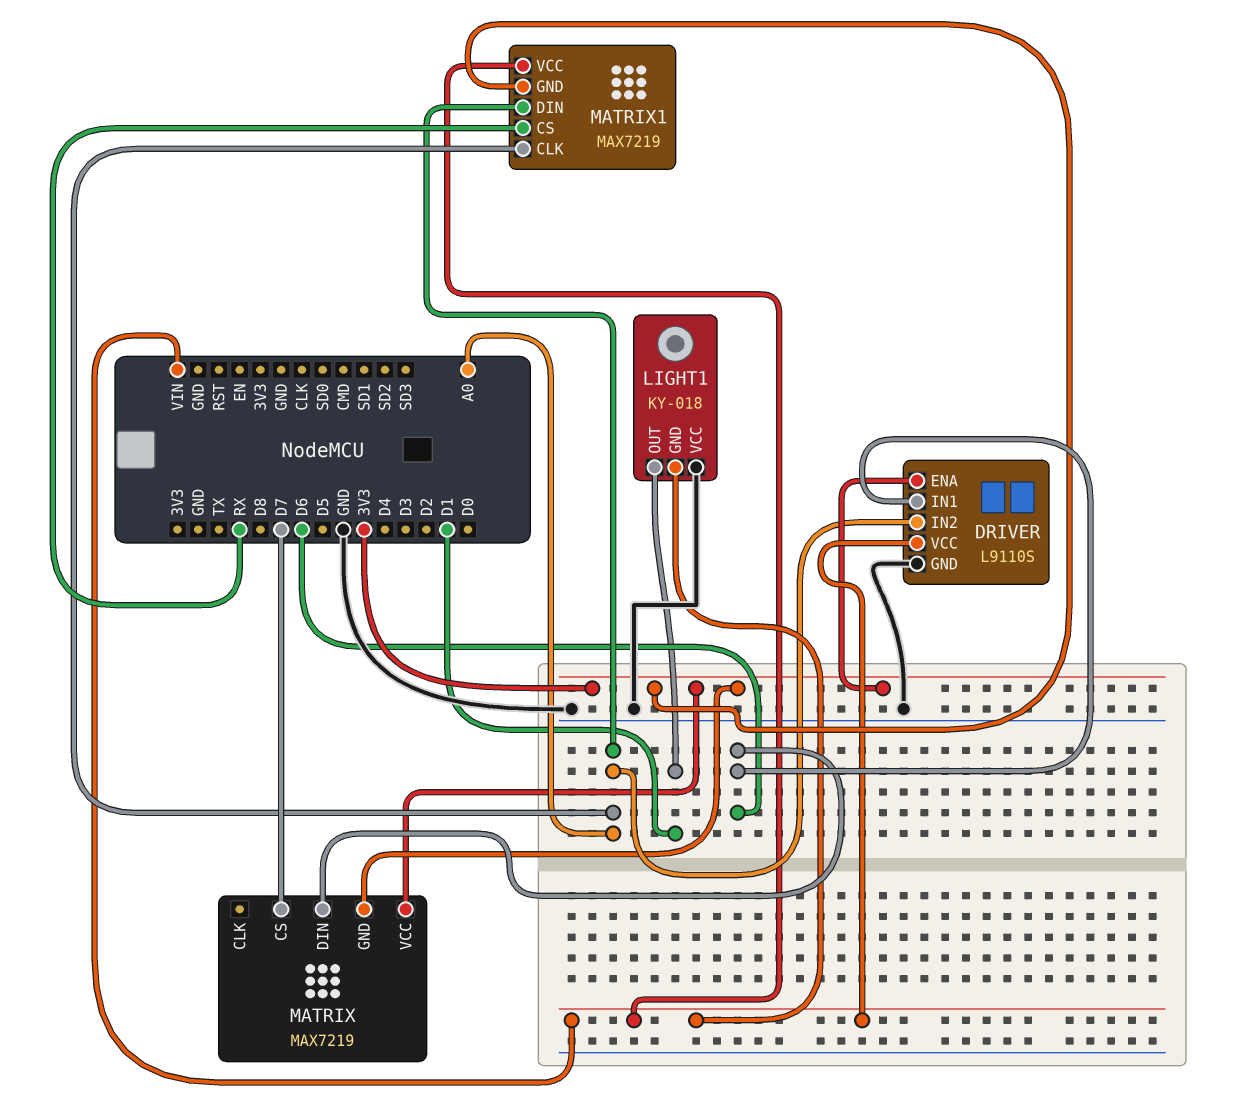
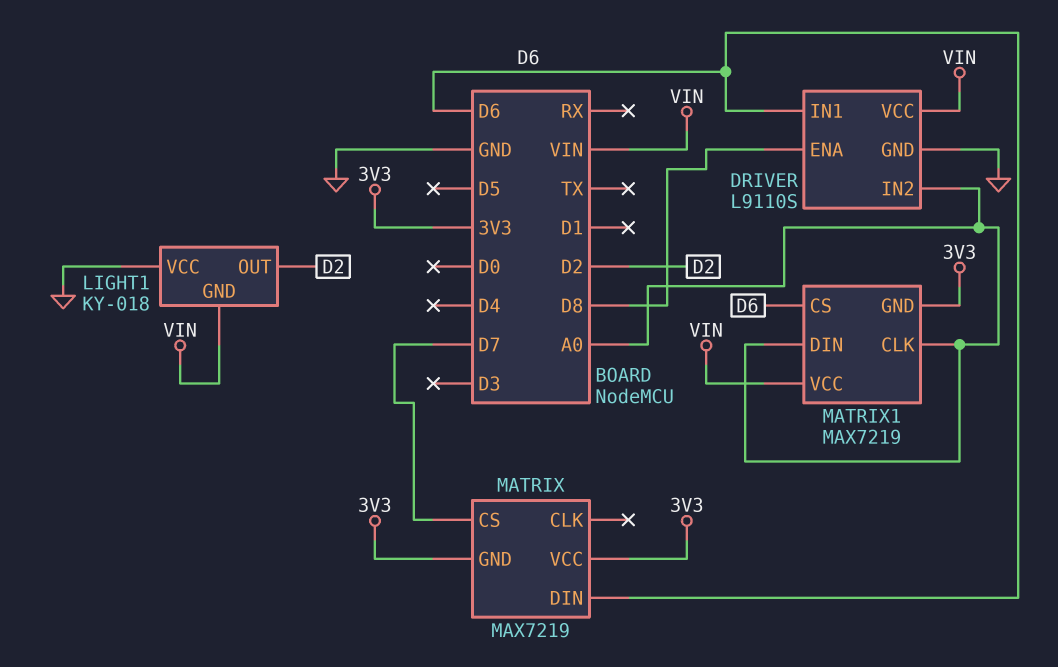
DRIVER pin ENA: 3V3 -> D8
LIGHT1 pin OUT: D1 -> D2
MATRIX1 pin CS: RX -> D6

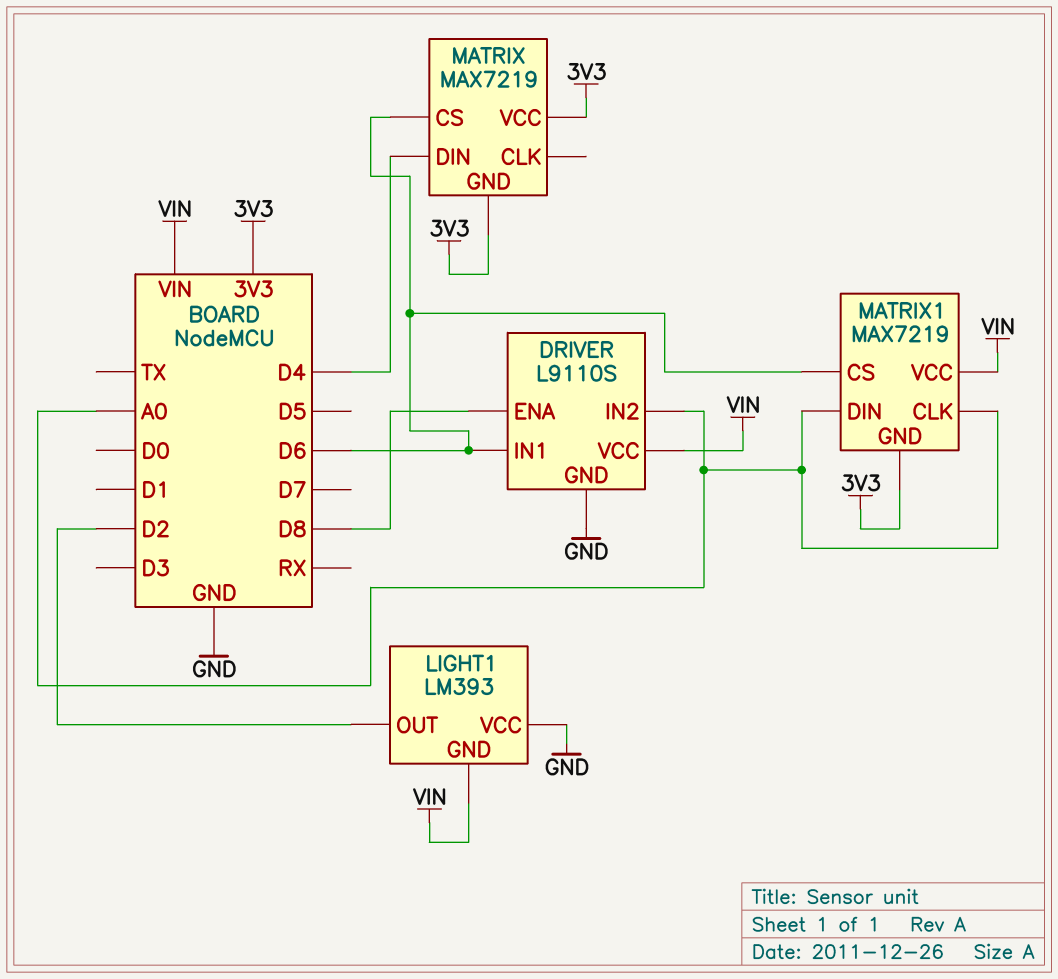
LIGHT1: KY-018 -> LM393
MATRIX pin CS: D7 -> D6
MATRIX pin DIN: D6 -> D4

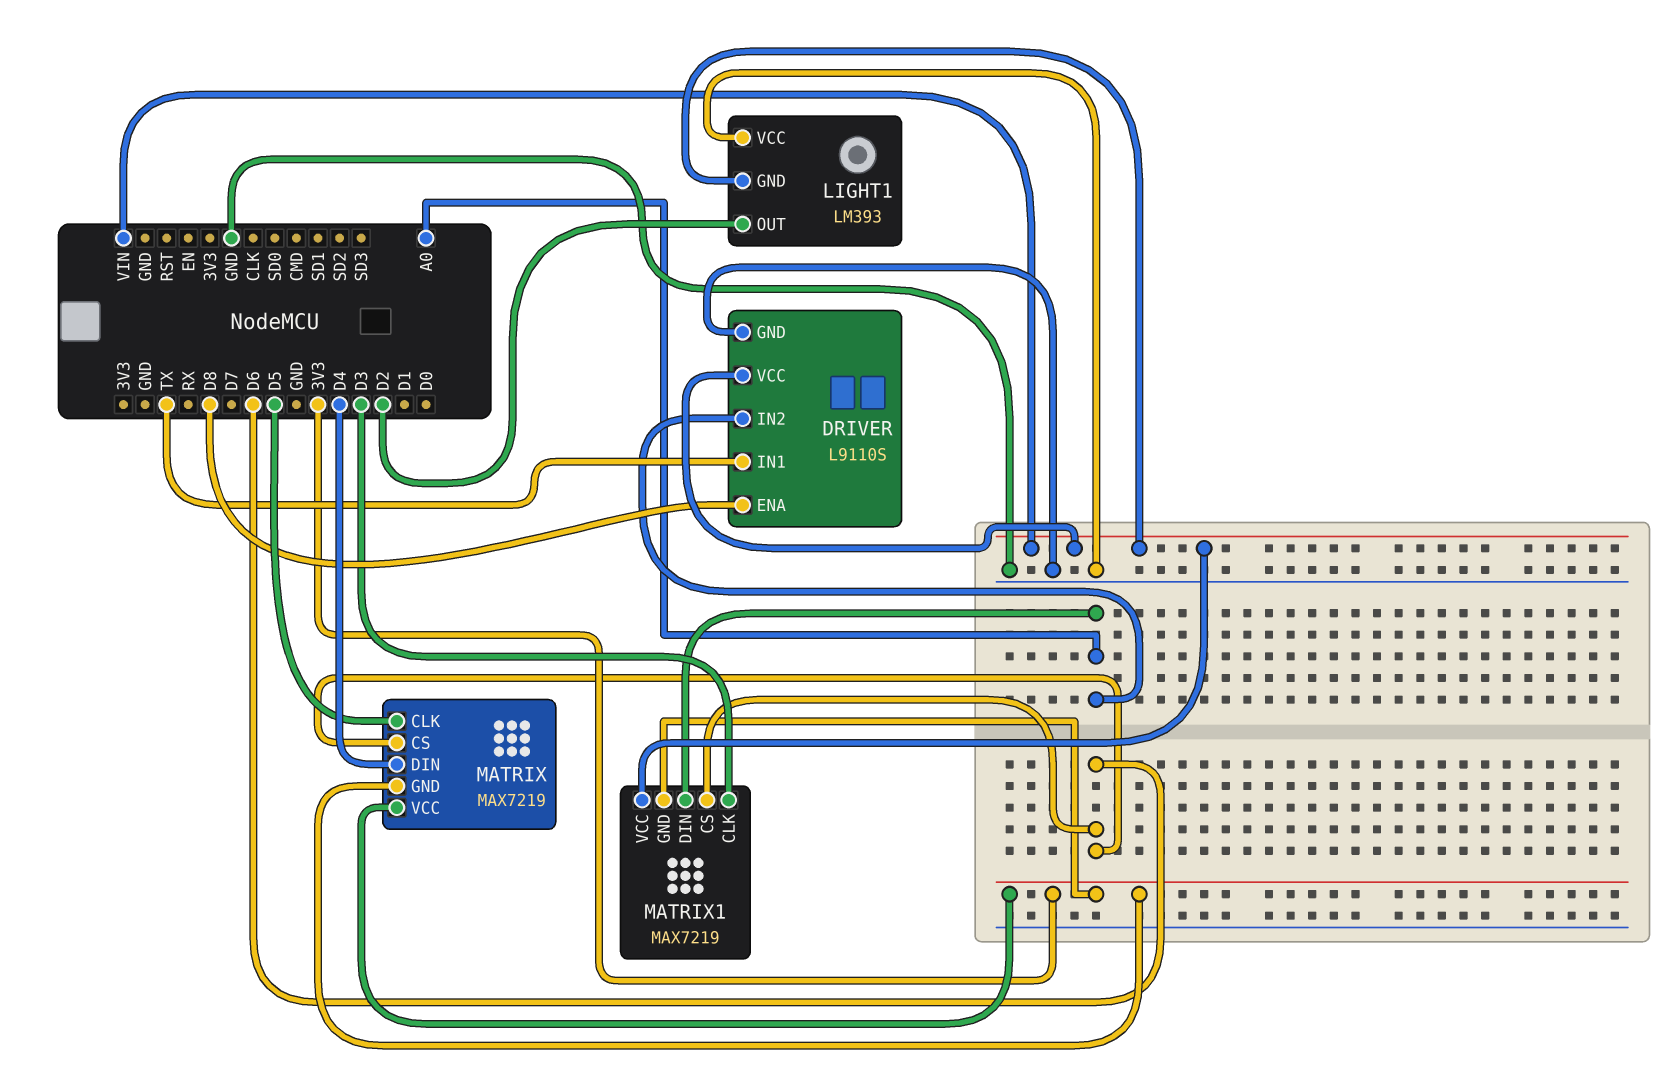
DRIVER pin IN1: D6 -> TX
MATRIX pin CLK: none -> D5
MATRIX1 pin CLK: A0 -> D3

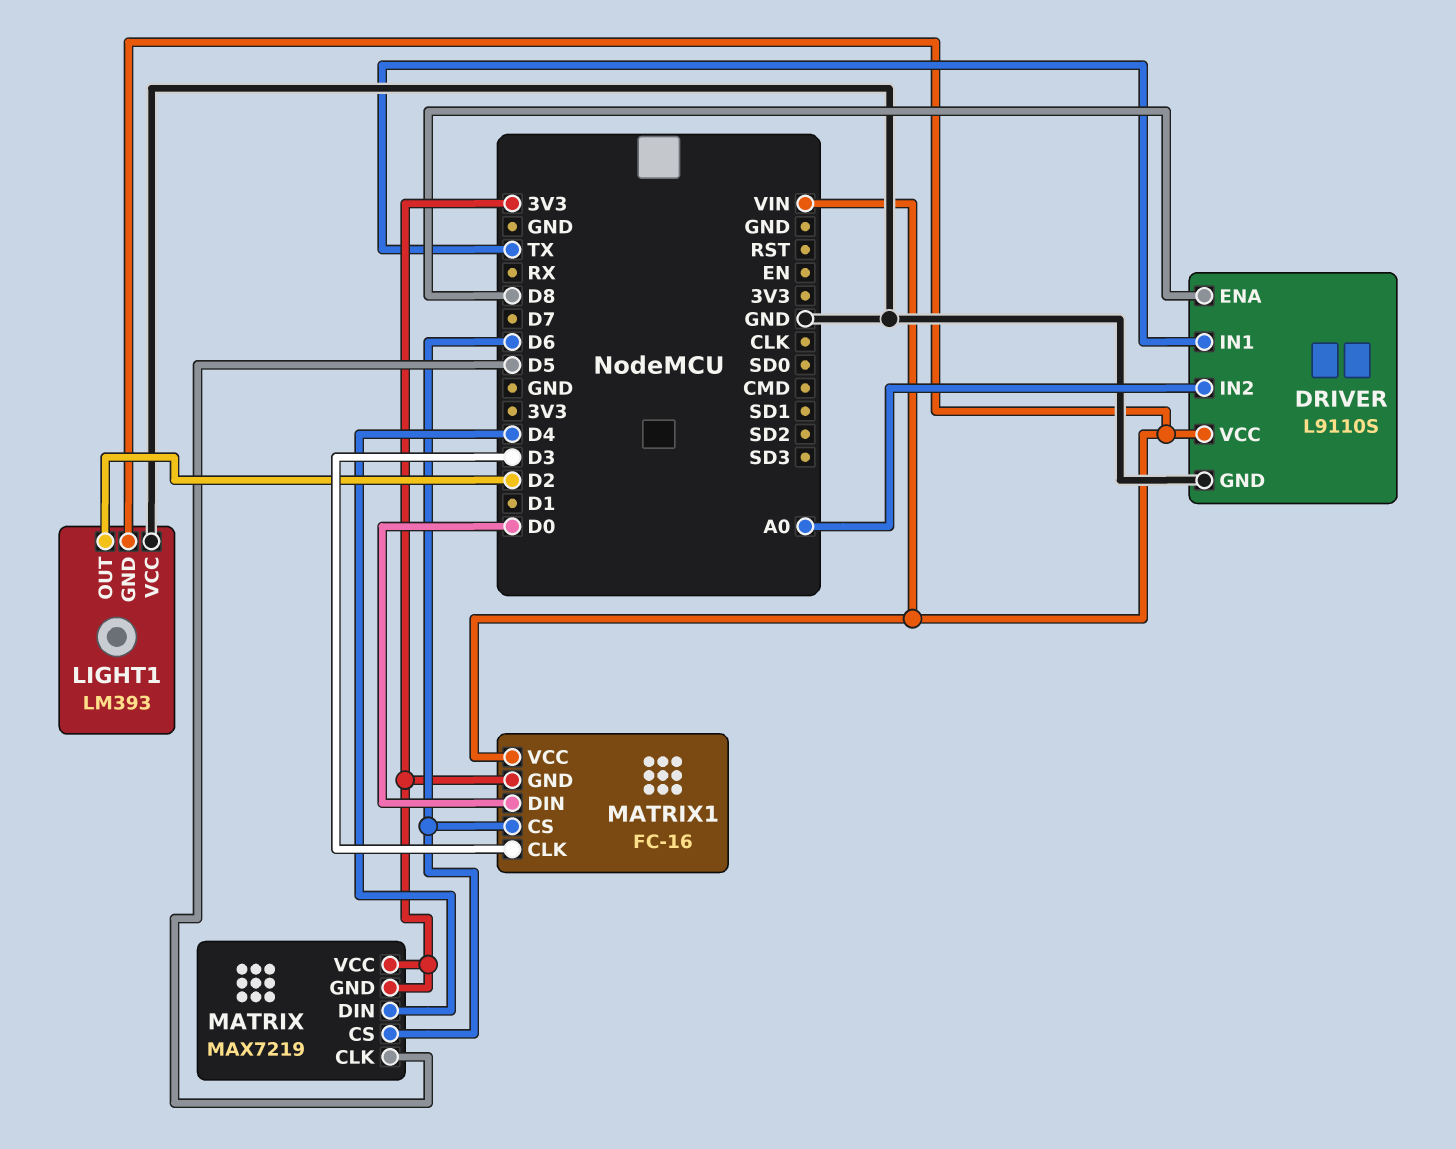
MATRIX1: MAX7219 -> FC-16
MATRIX1 pin DIN: A0 -> D0

